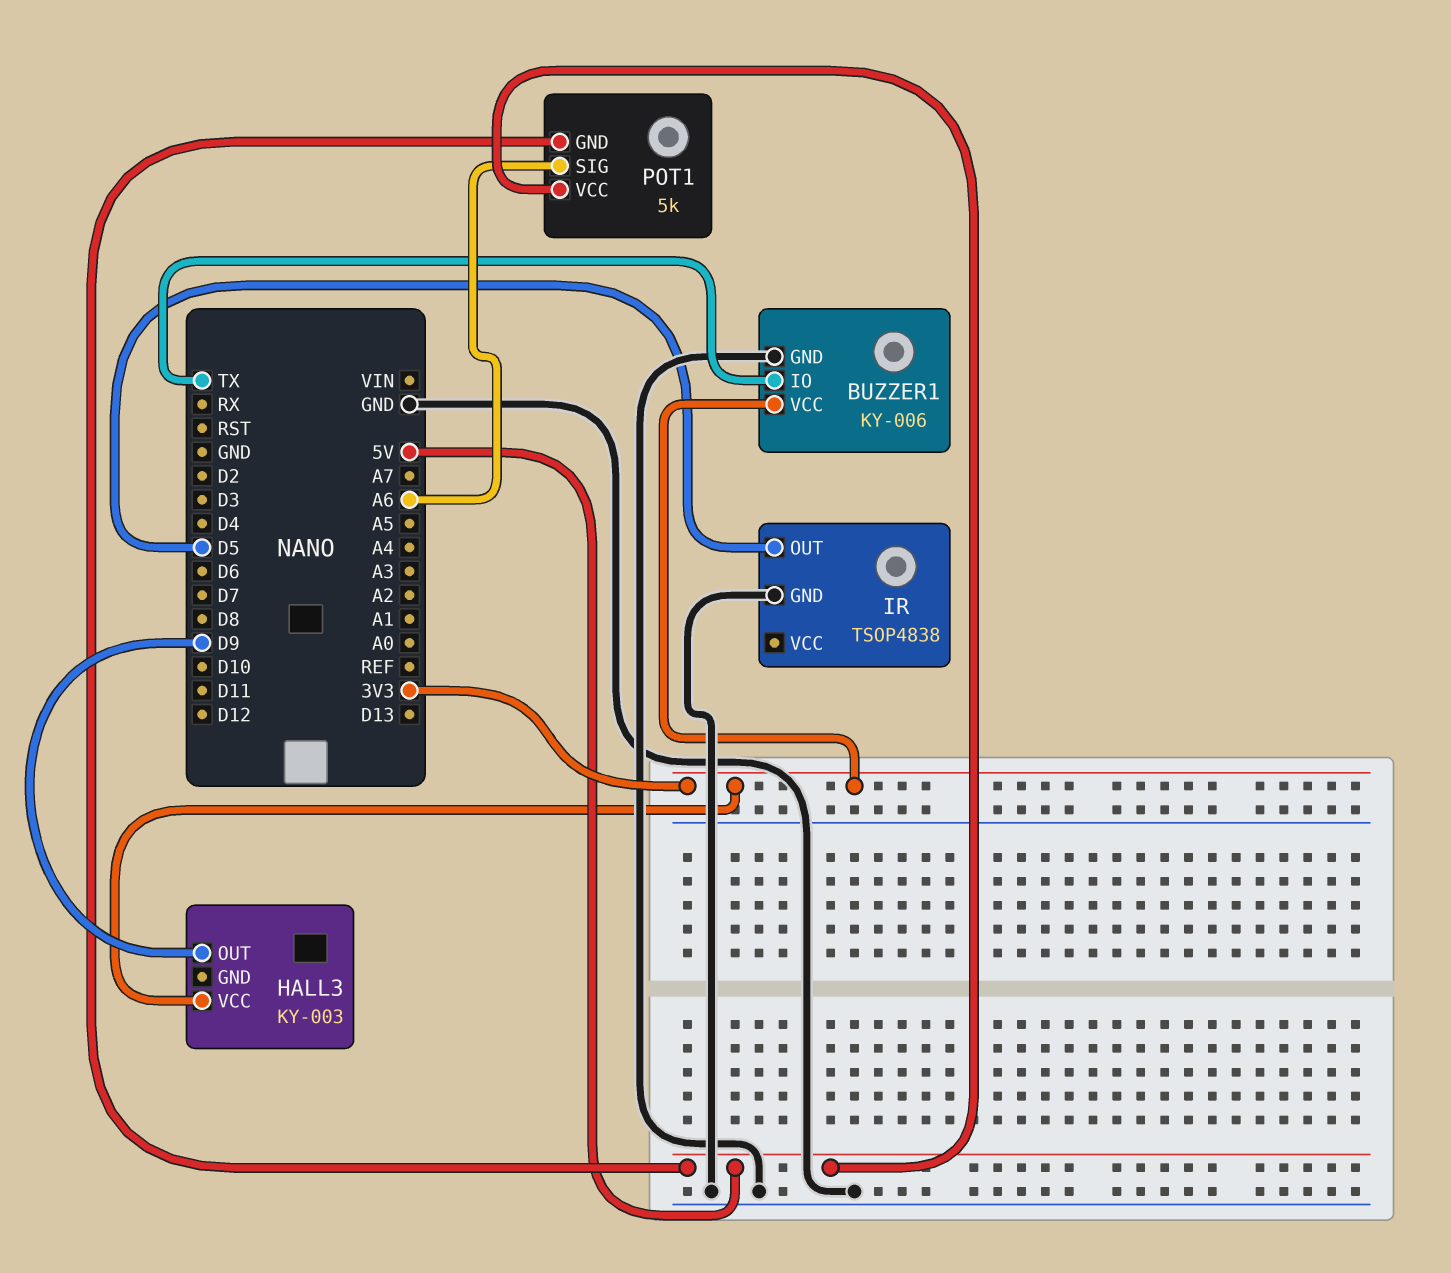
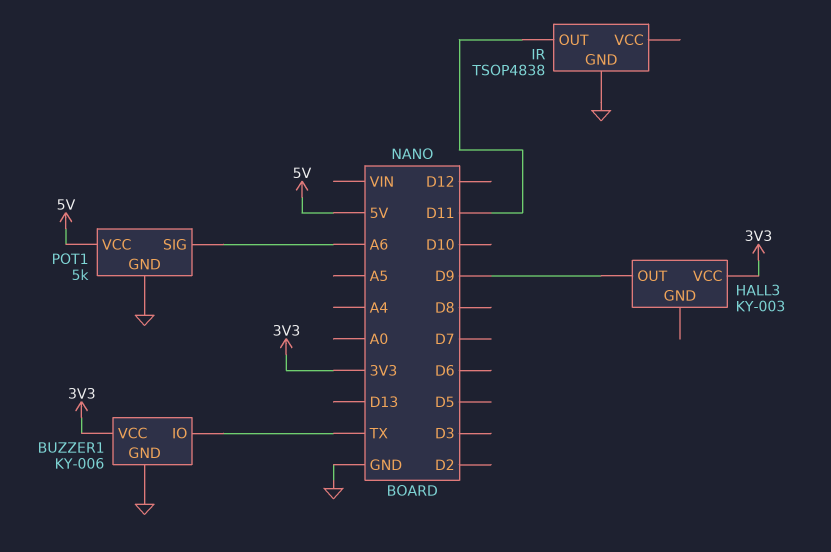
IR pin OUT: D5 -> D11
POT1 pin GND: 5V -> GND

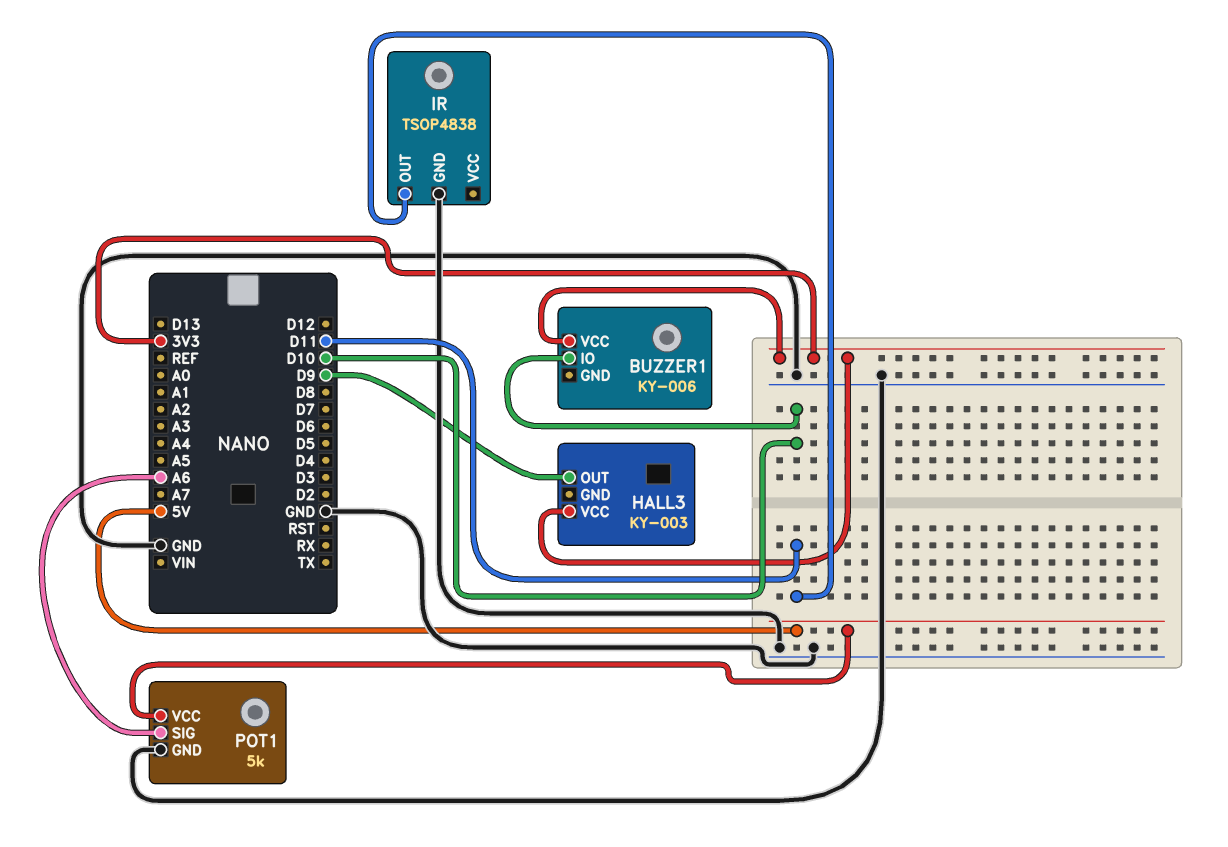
BUZZER1 pin GND: GND -> none
BUZZER1 pin IO: TX -> D10

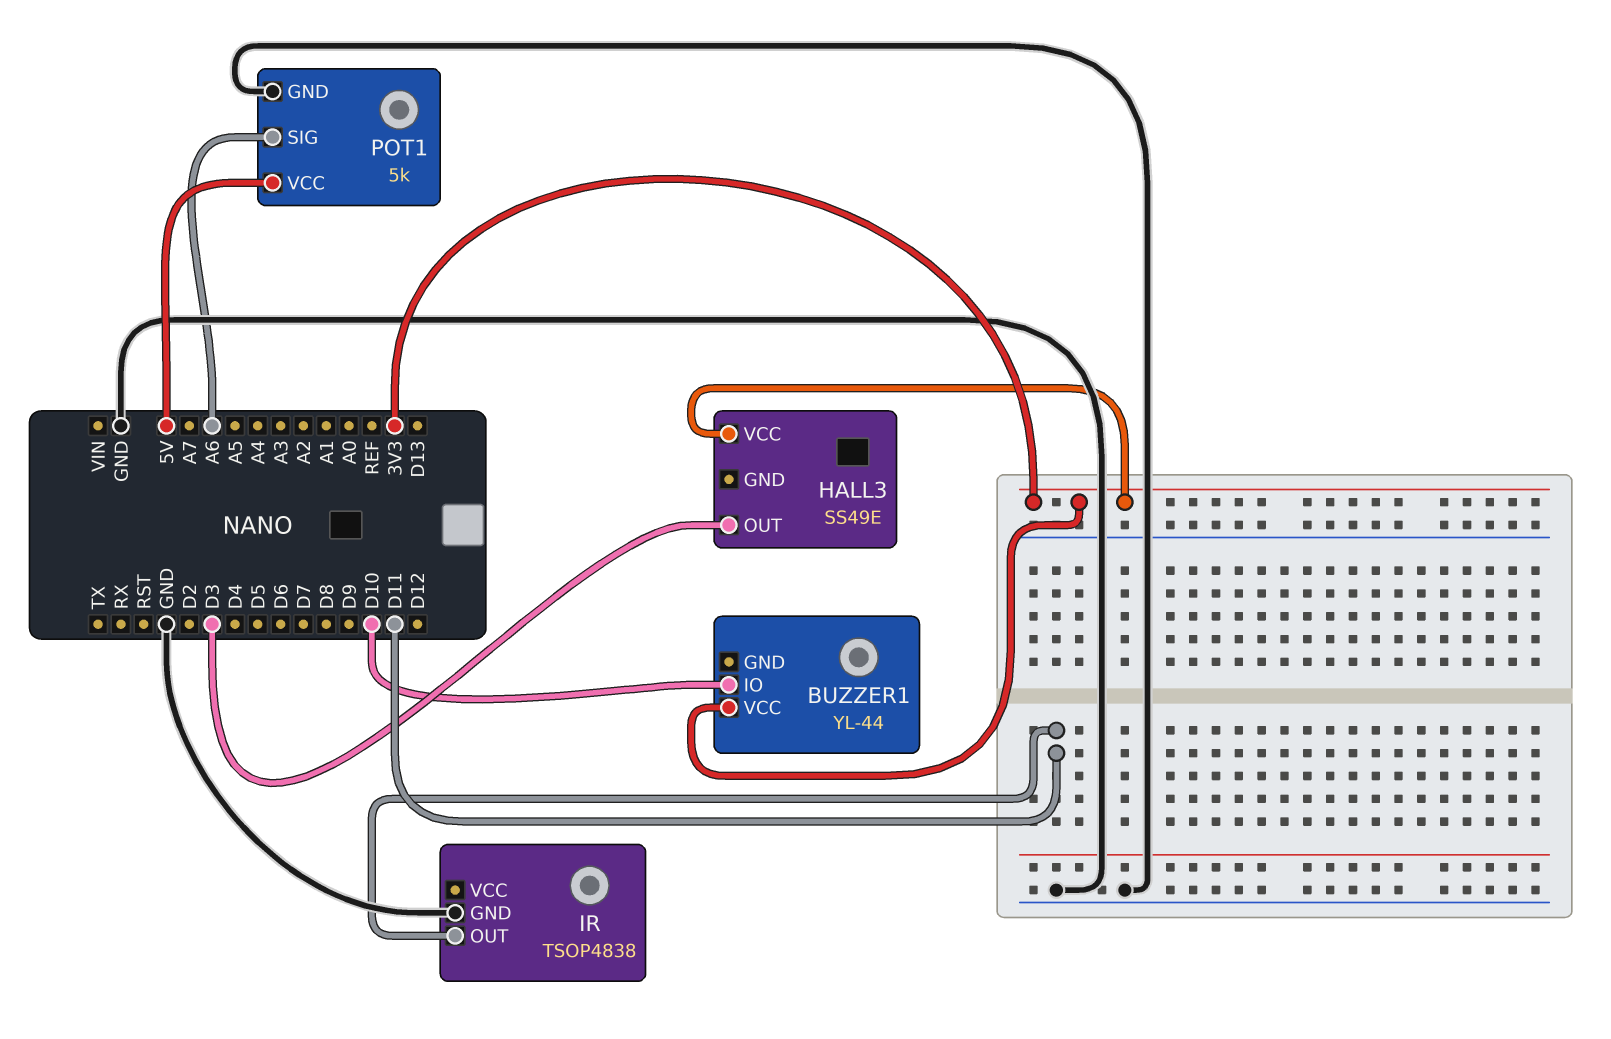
BUZZER1: KY-006 -> YL-44
HALL3: KY-003 -> SS49E
HALL3 pin OUT: D9 -> D3

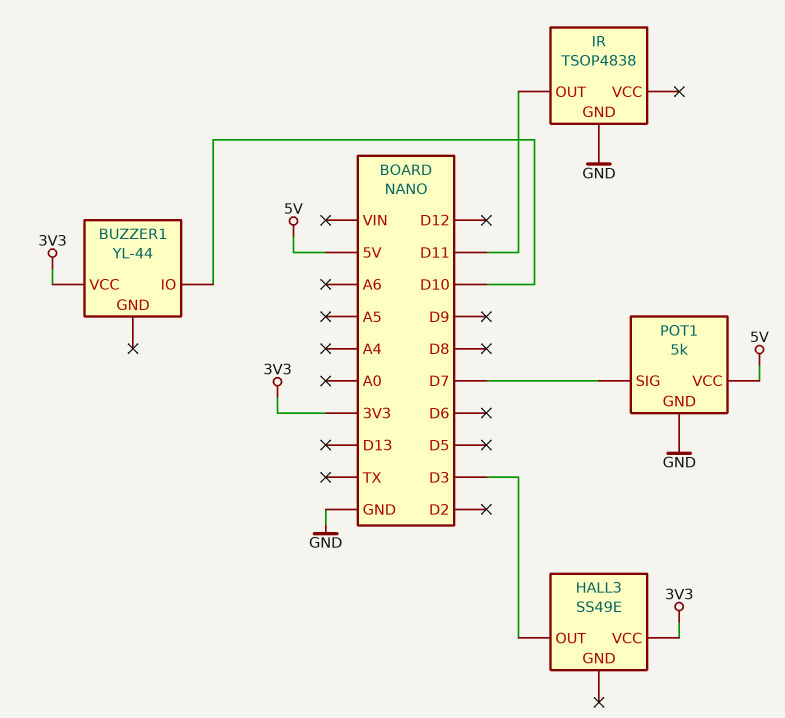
POT1 pin SIG: A6 -> D7

